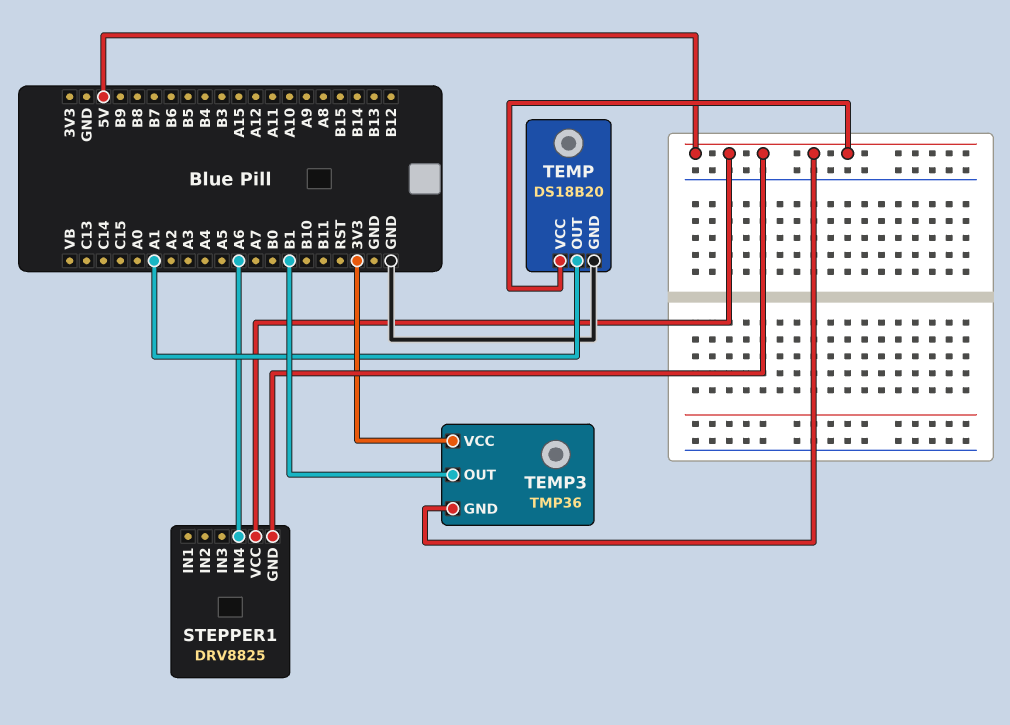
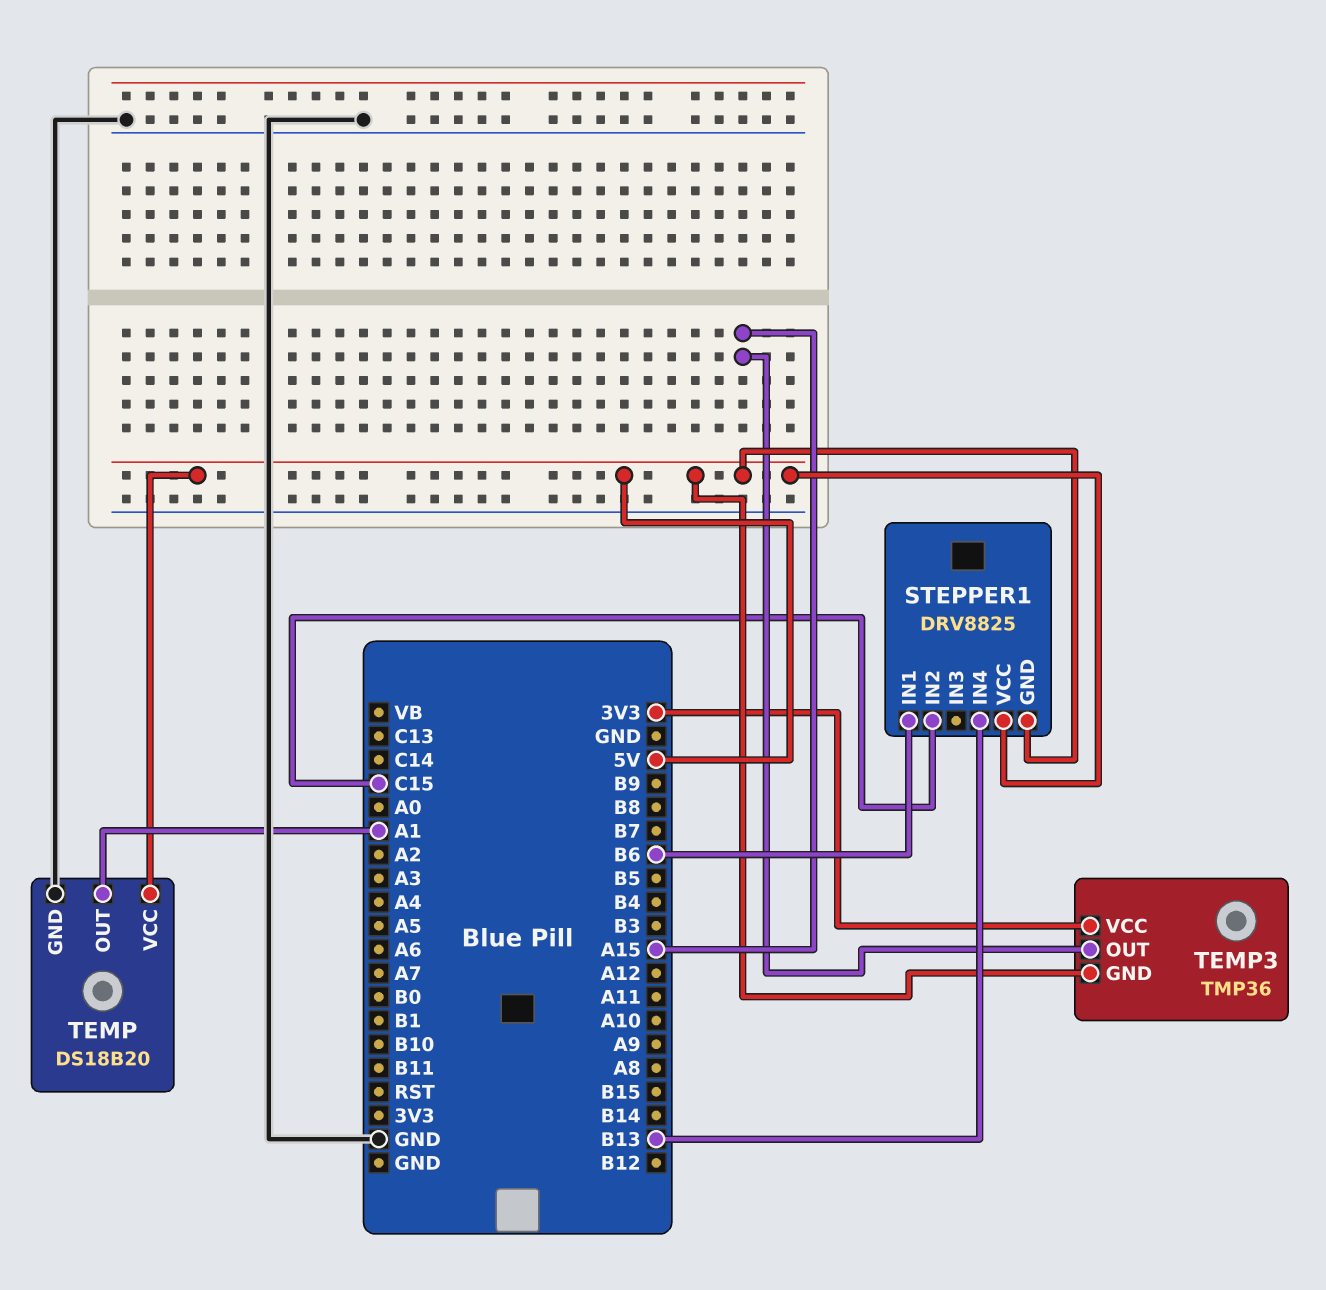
STEPPER1 pin IN1: none -> B6
STEPPER1 pin IN2: none -> C15
STEPPER1 pin IN4: A6 -> B13
TEMP3 pin OUT: B1 -> A15

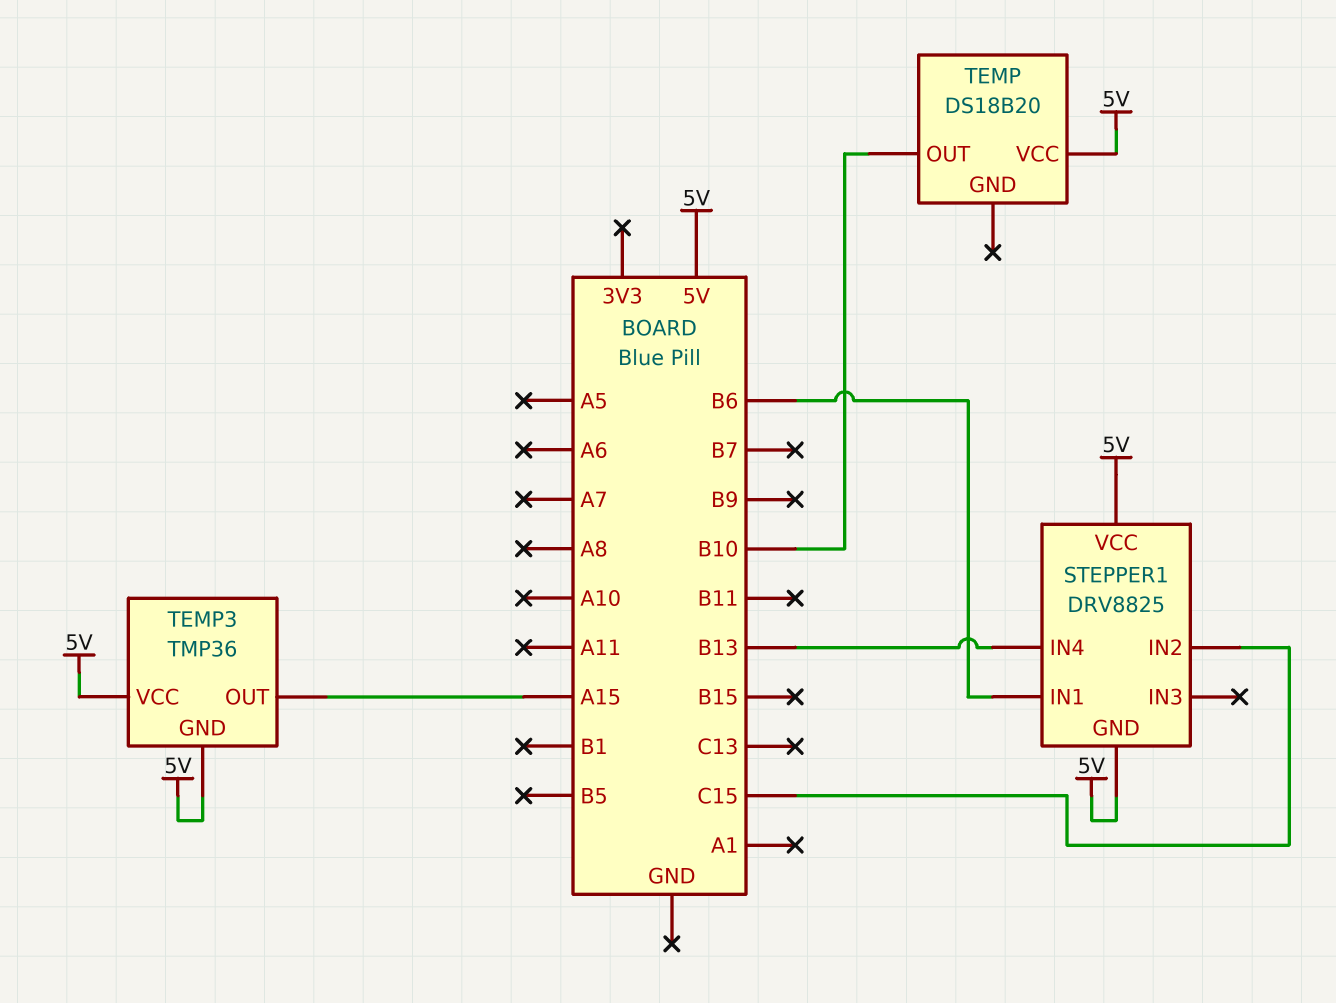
TEMP pin GND: GND -> none
TEMP pin OUT: A1 -> B10
TEMP3 pin VCC: 3V3 -> 5V

